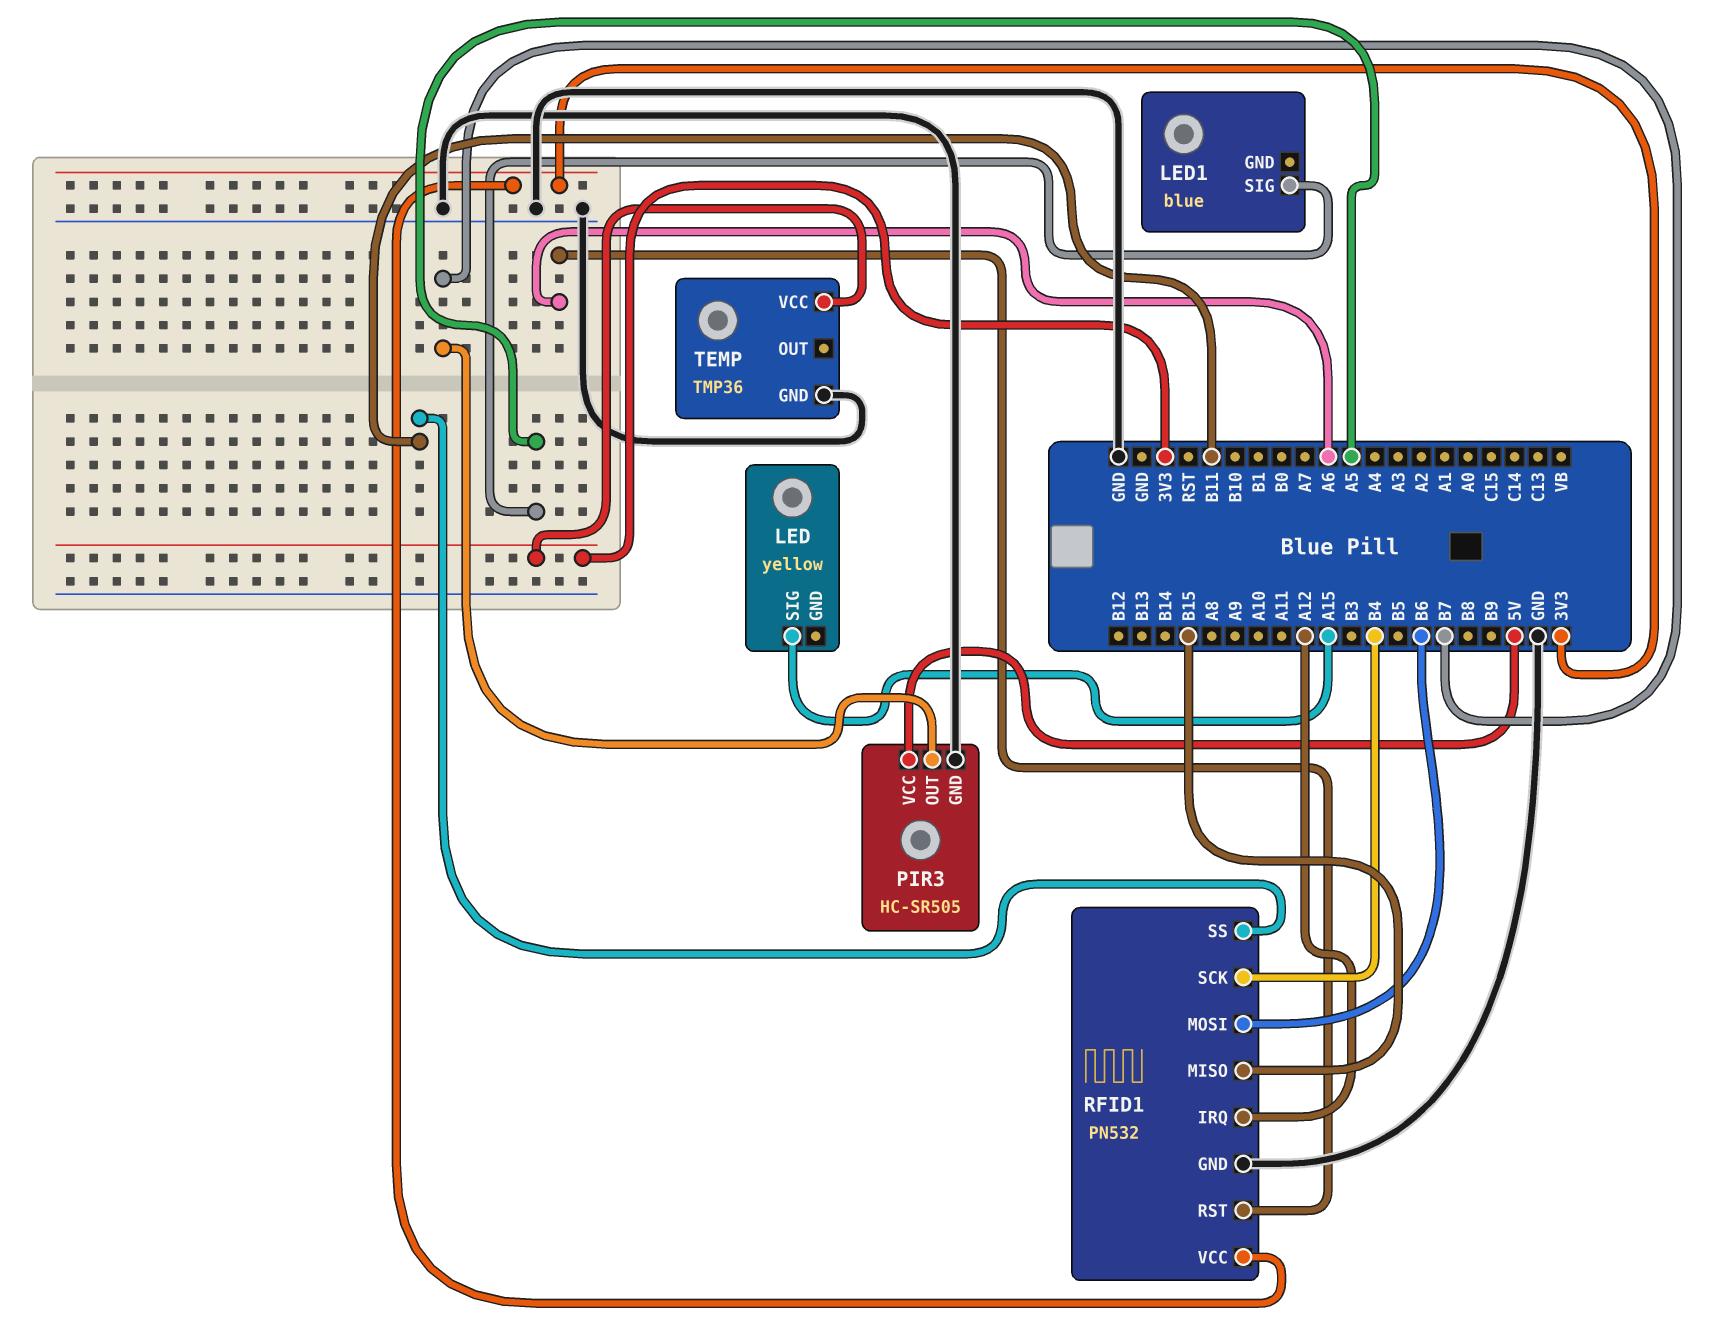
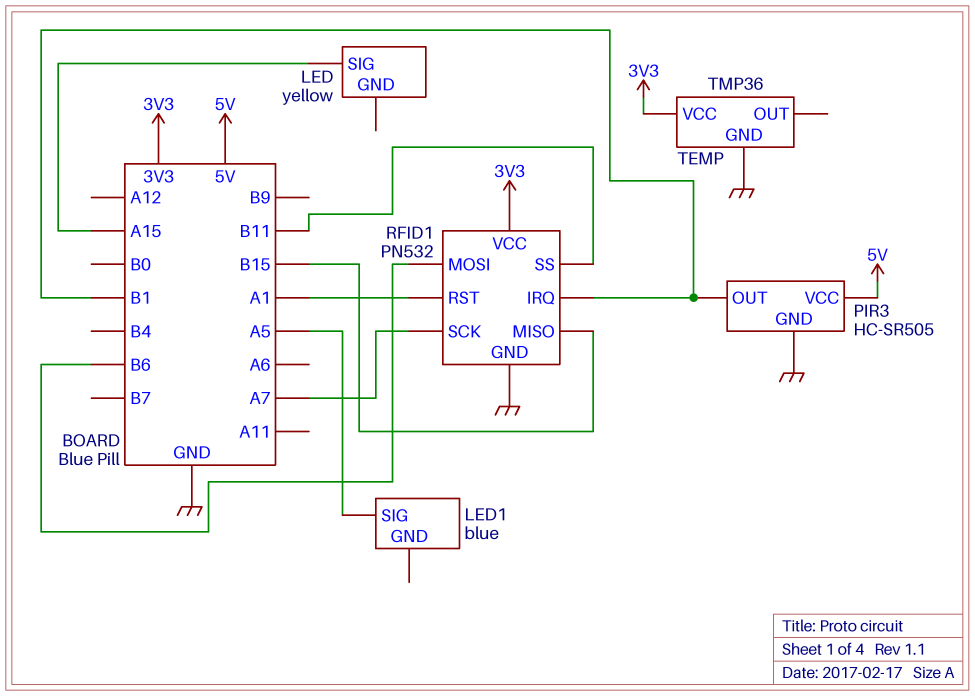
PIR3 pin OUT: B7 -> B1
RFID1 pin IRQ: A12 -> B1
RFID1 pin RST: A6 -> A1
RFID1 pin SCK: B4 -> A7

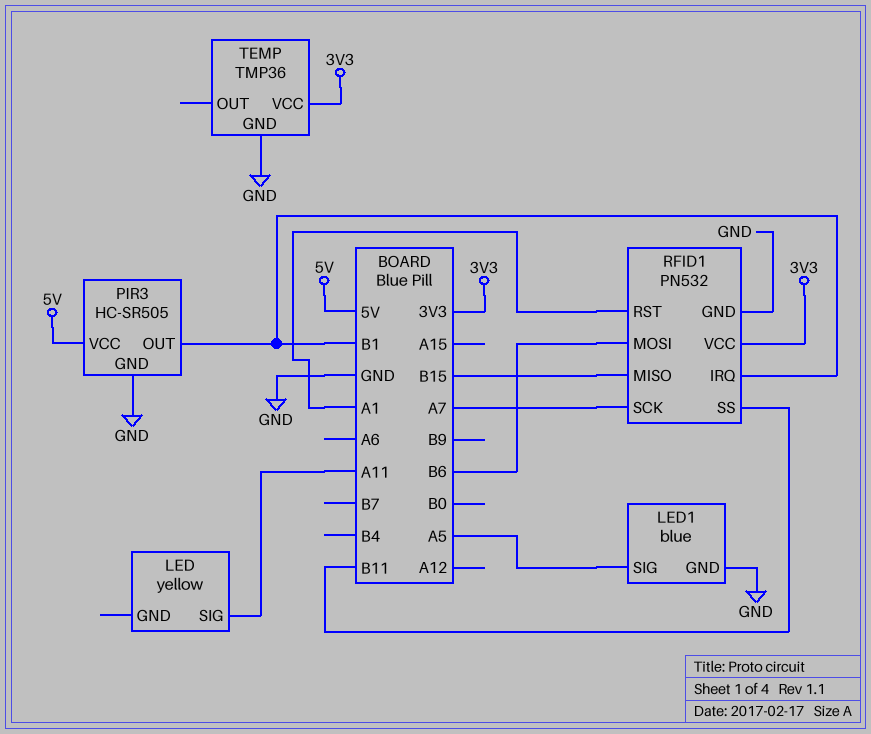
LED pin SIG: A15 -> A11
LED1 pin GND: none -> GND

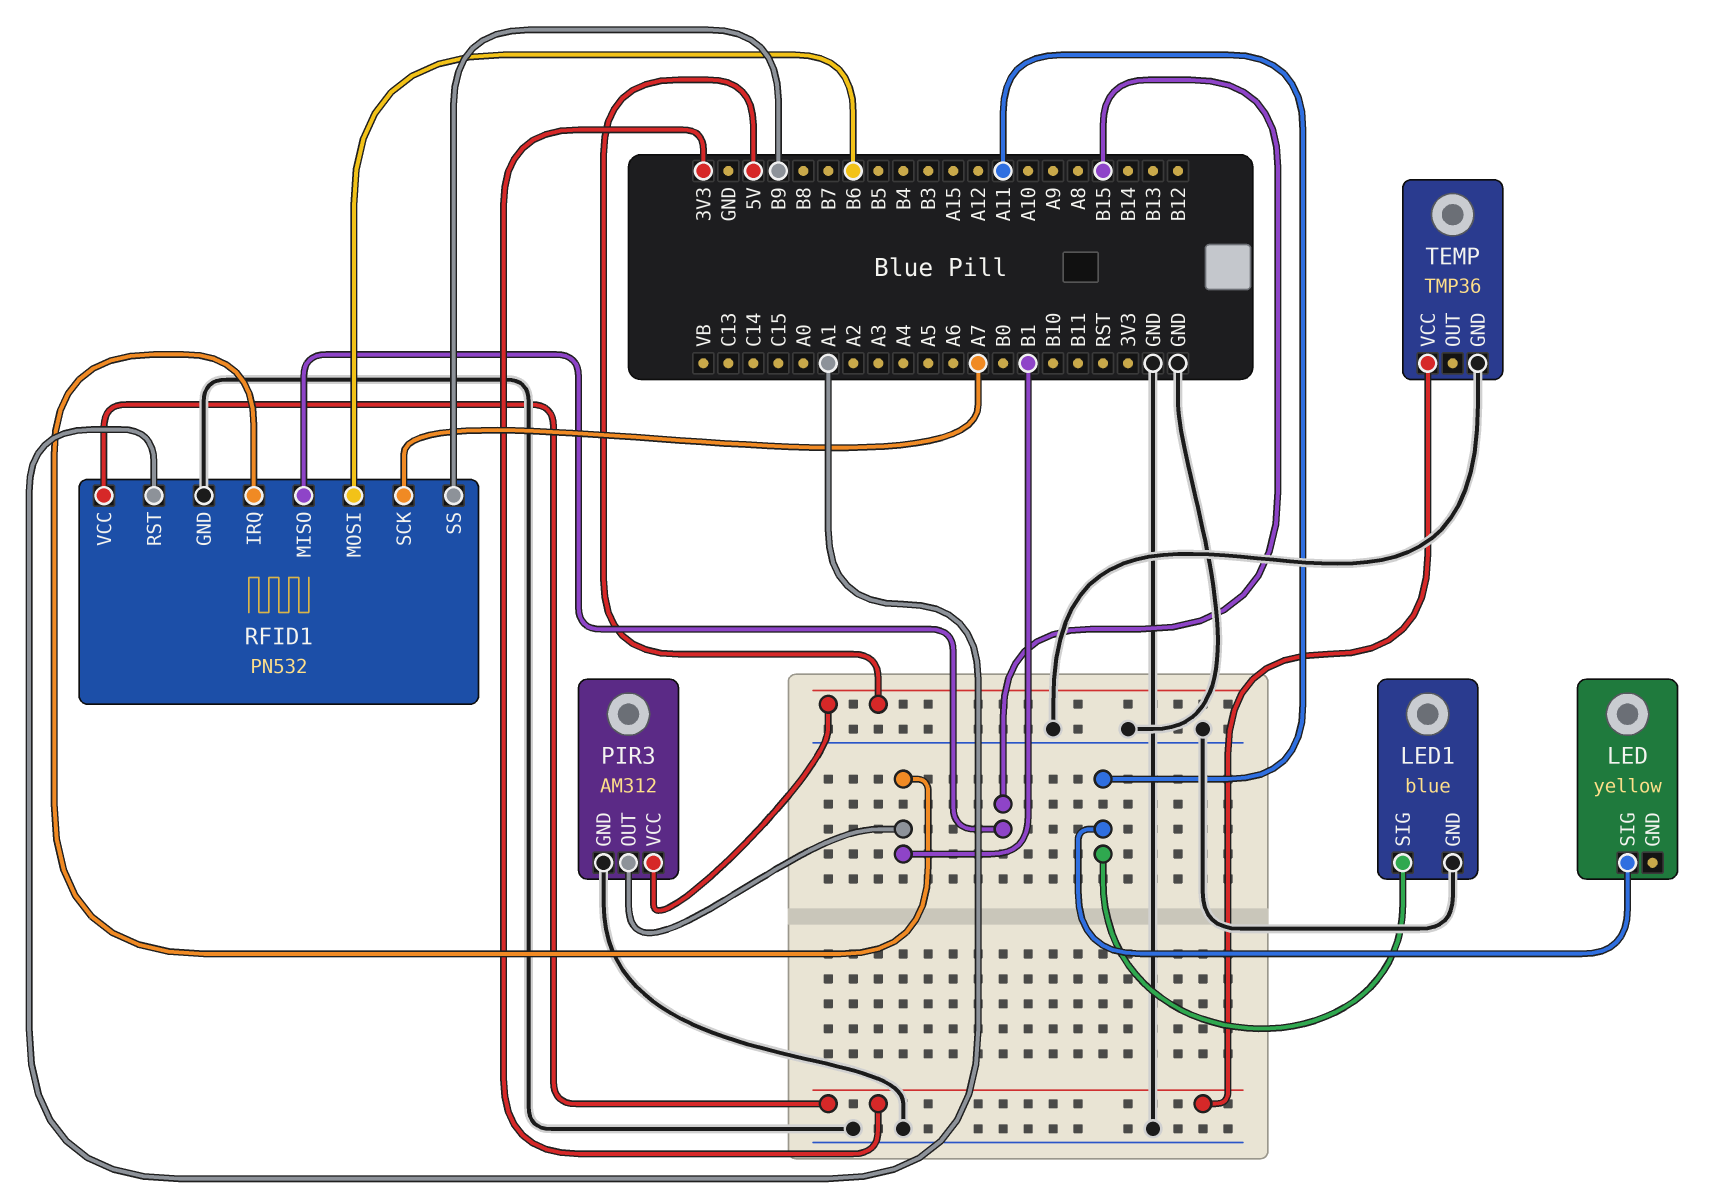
LED1 pin SIG: A5 -> A11
PIR3: HC-SR505 -> AM312
RFID1 pin SS: B11 -> B9

